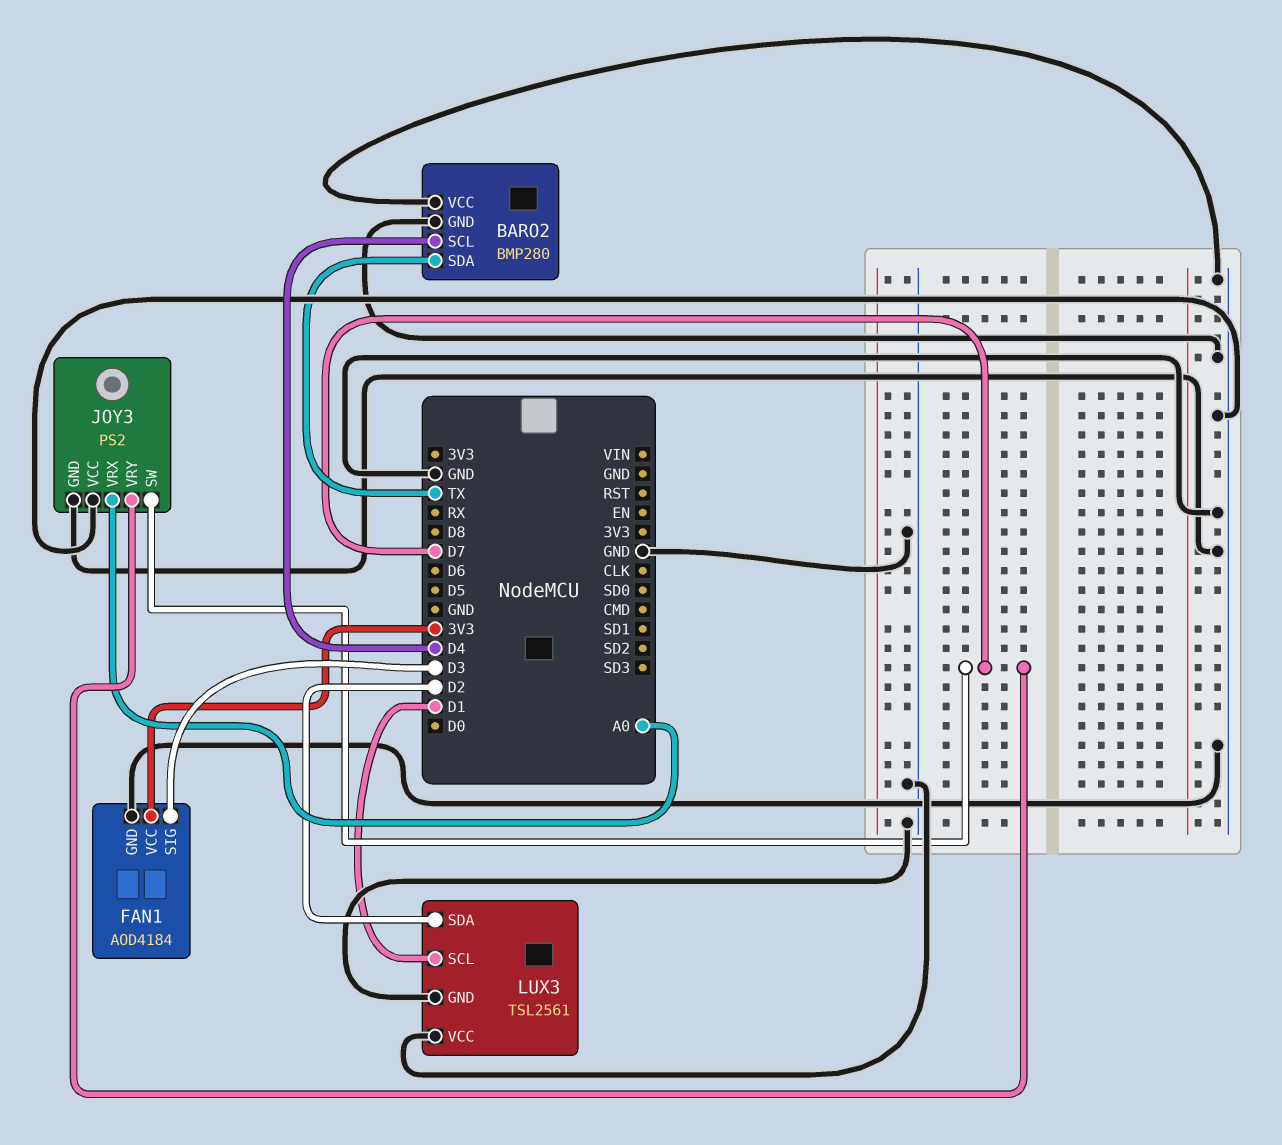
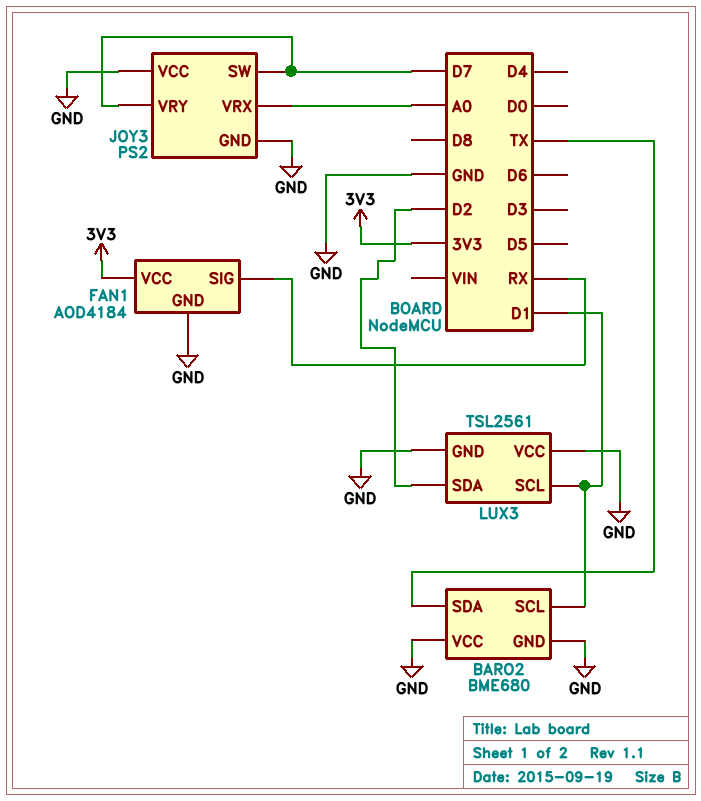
BARO2: BMP280 -> BME680
BARO2 pin SCL: D4 -> D1
FAN1 pin SIG: D3 -> RX

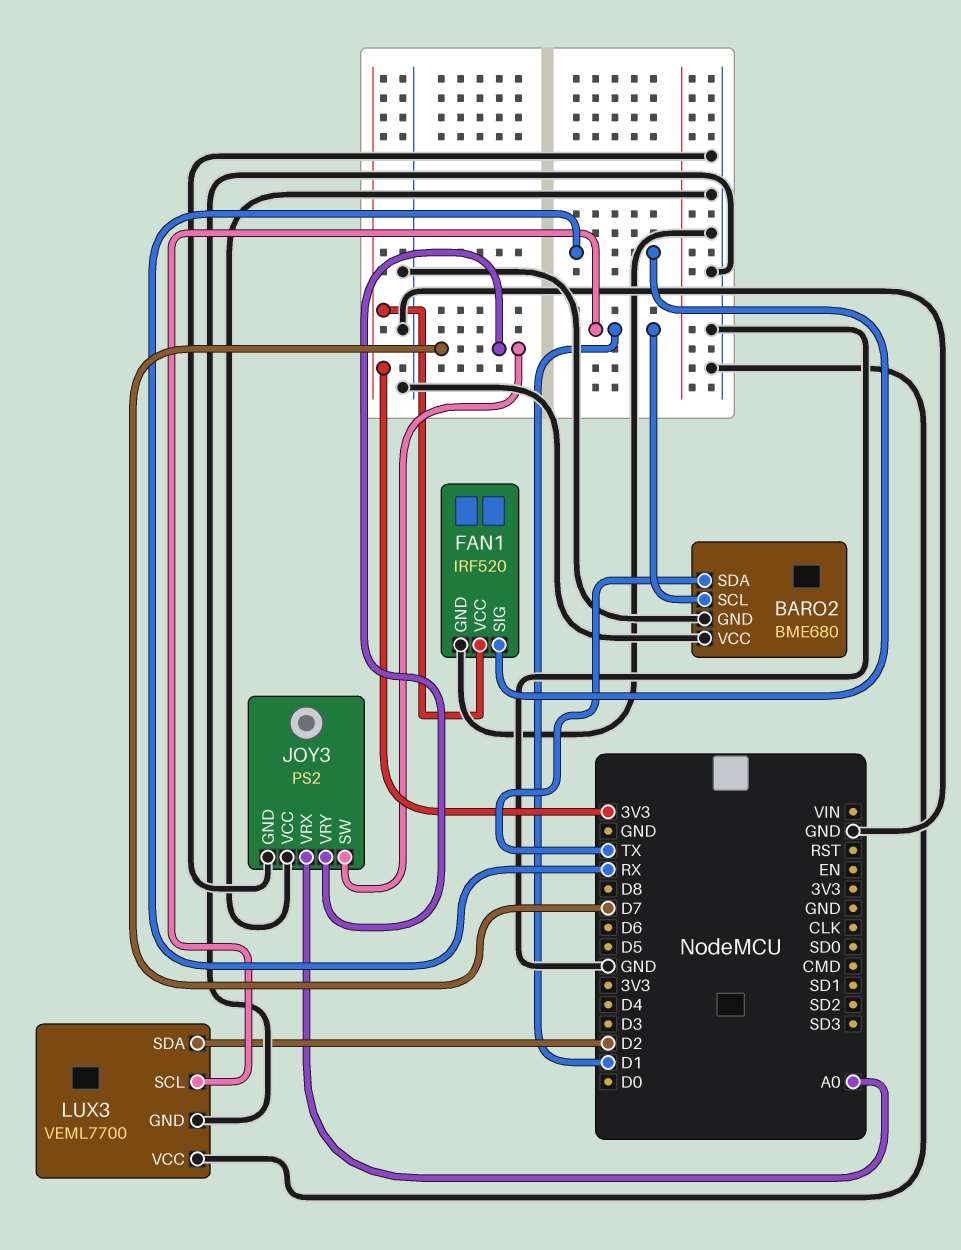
FAN1: AOD4184 -> IRF520
LUX3: TSL2561 -> VEML7700

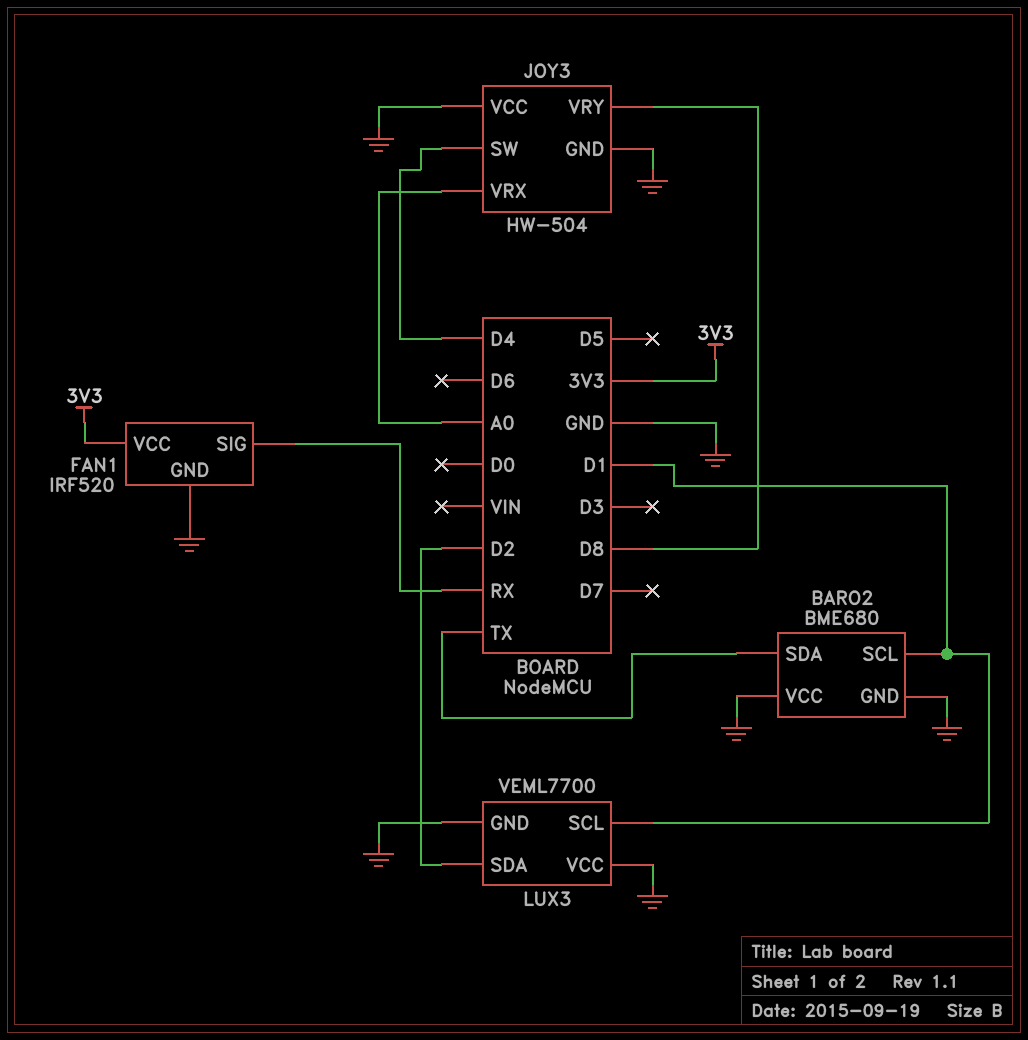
JOY3: PS2 -> HW-504
JOY3 pin SW: D7 -> D4
JOY3 pin VRY: D7 -> D8

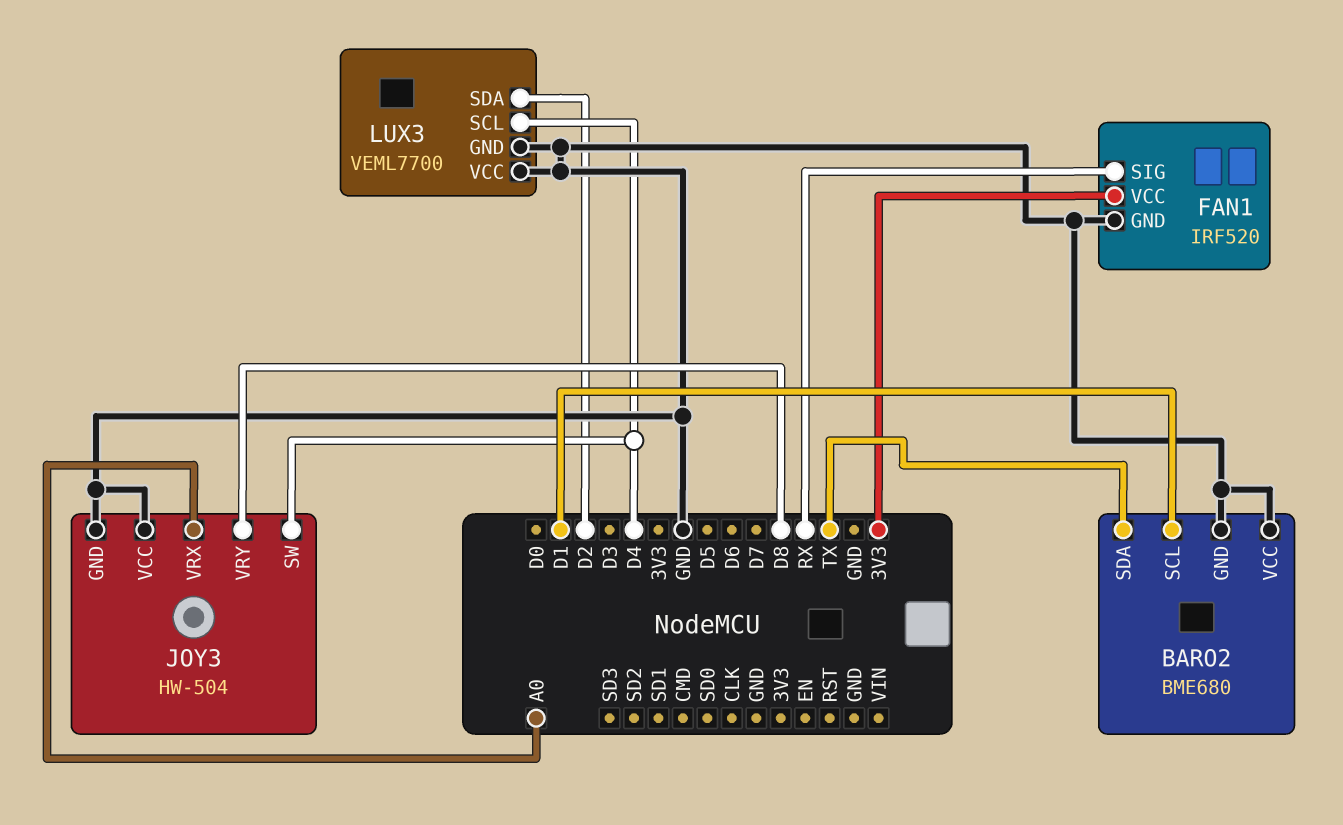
LUX3 pin SCL: D1 -> D4

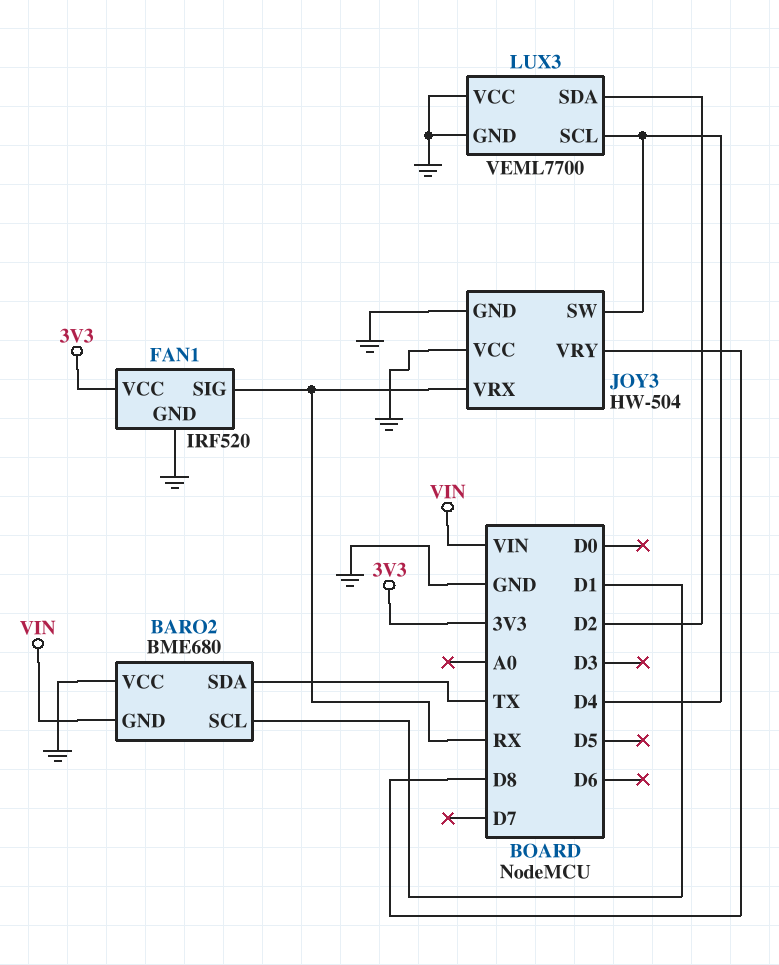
BARO2 pin GND: GND -> VIN
JOY3 pin VRX: A0 -> RX

